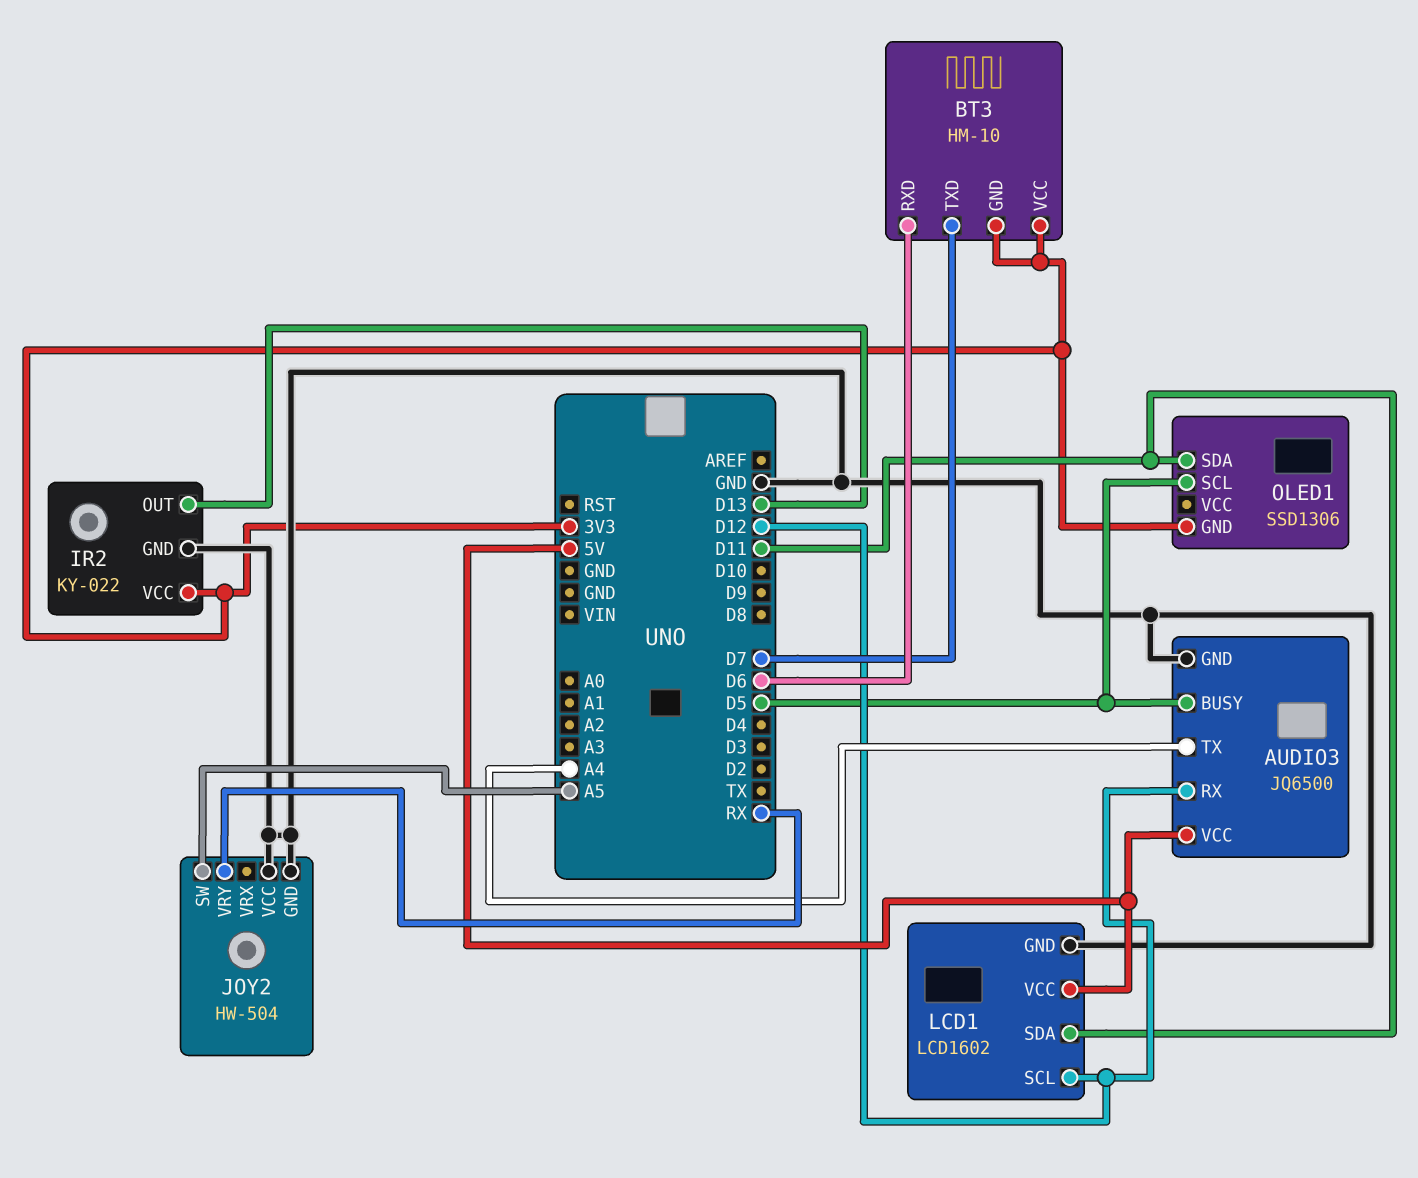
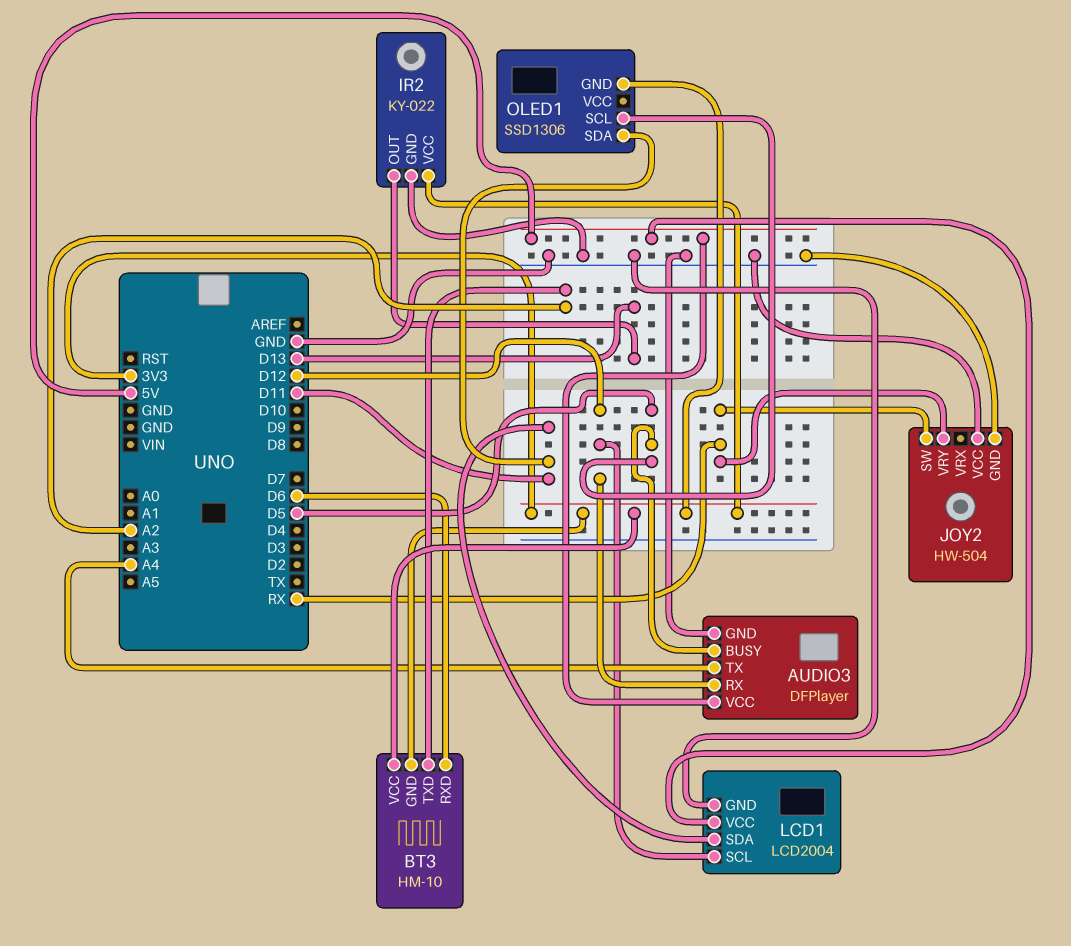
AUDIO3: JQ6500 -> DFPlayer
BT3 pin TXD: D7 -> A2
JOY2 pin SW: A5 -> RX
LCD1: LCD1602 -> LCD2004

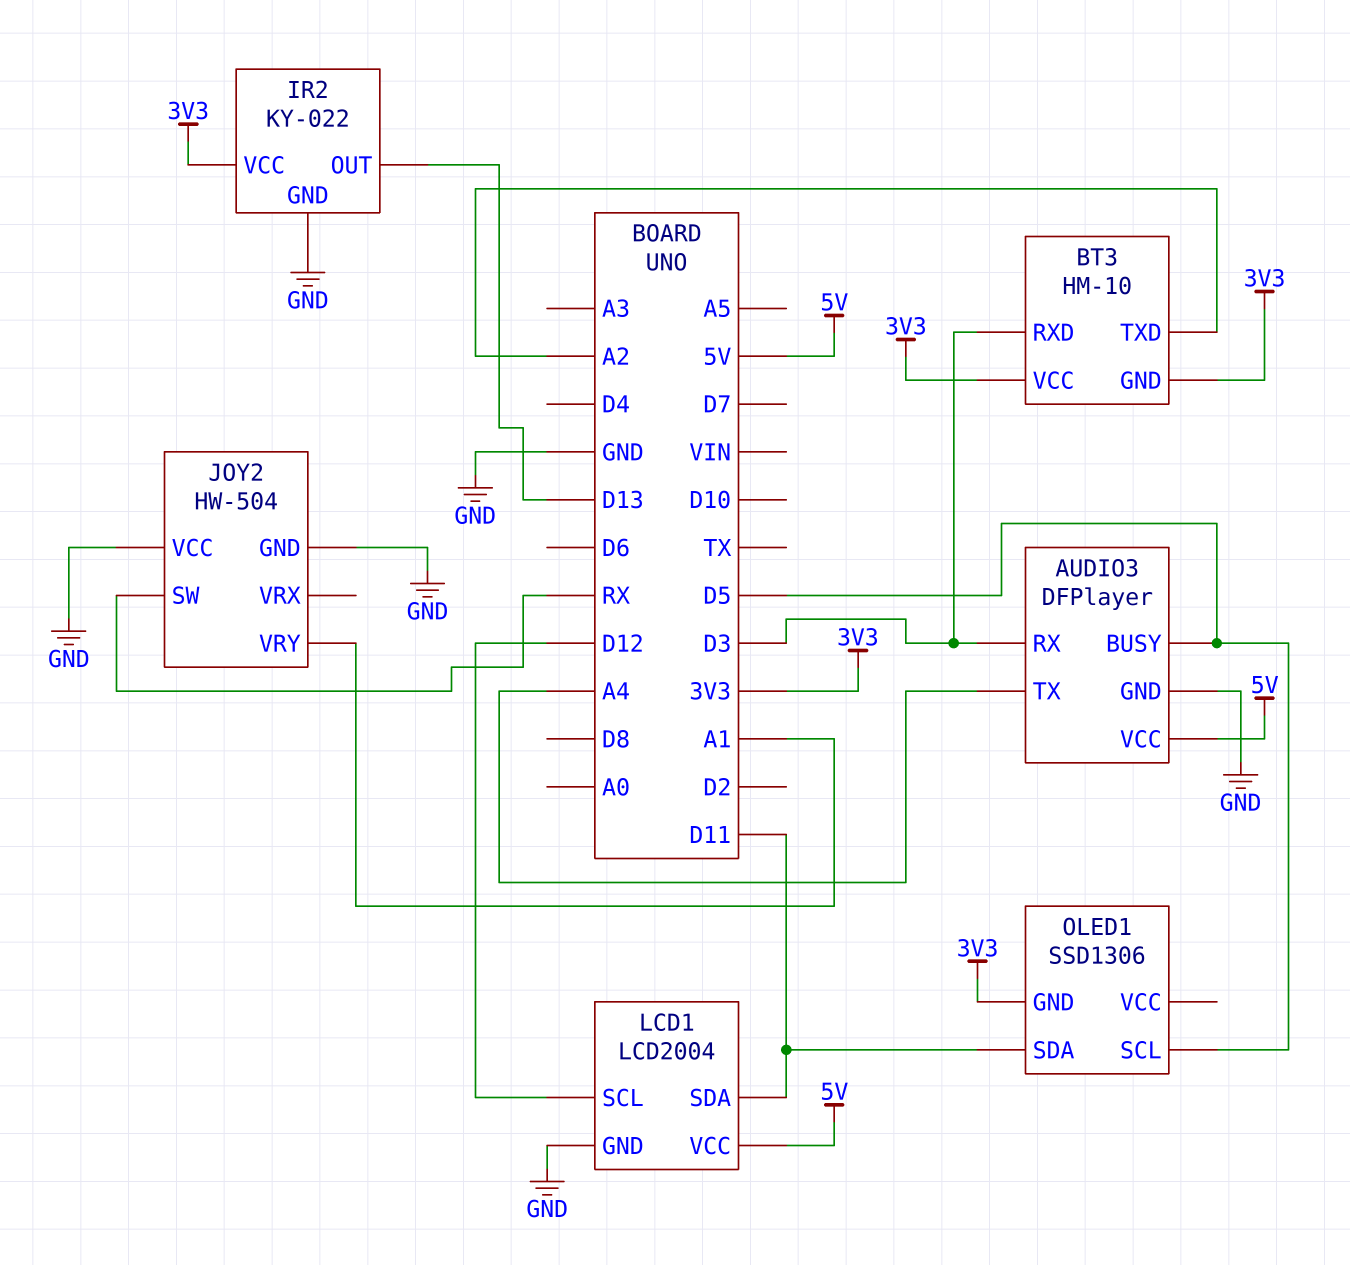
AUDIO3 pin RX: D12 -> D3
BT3 pin RXD: D6 -> D3
JOY2 pin VRY: RX -> A1

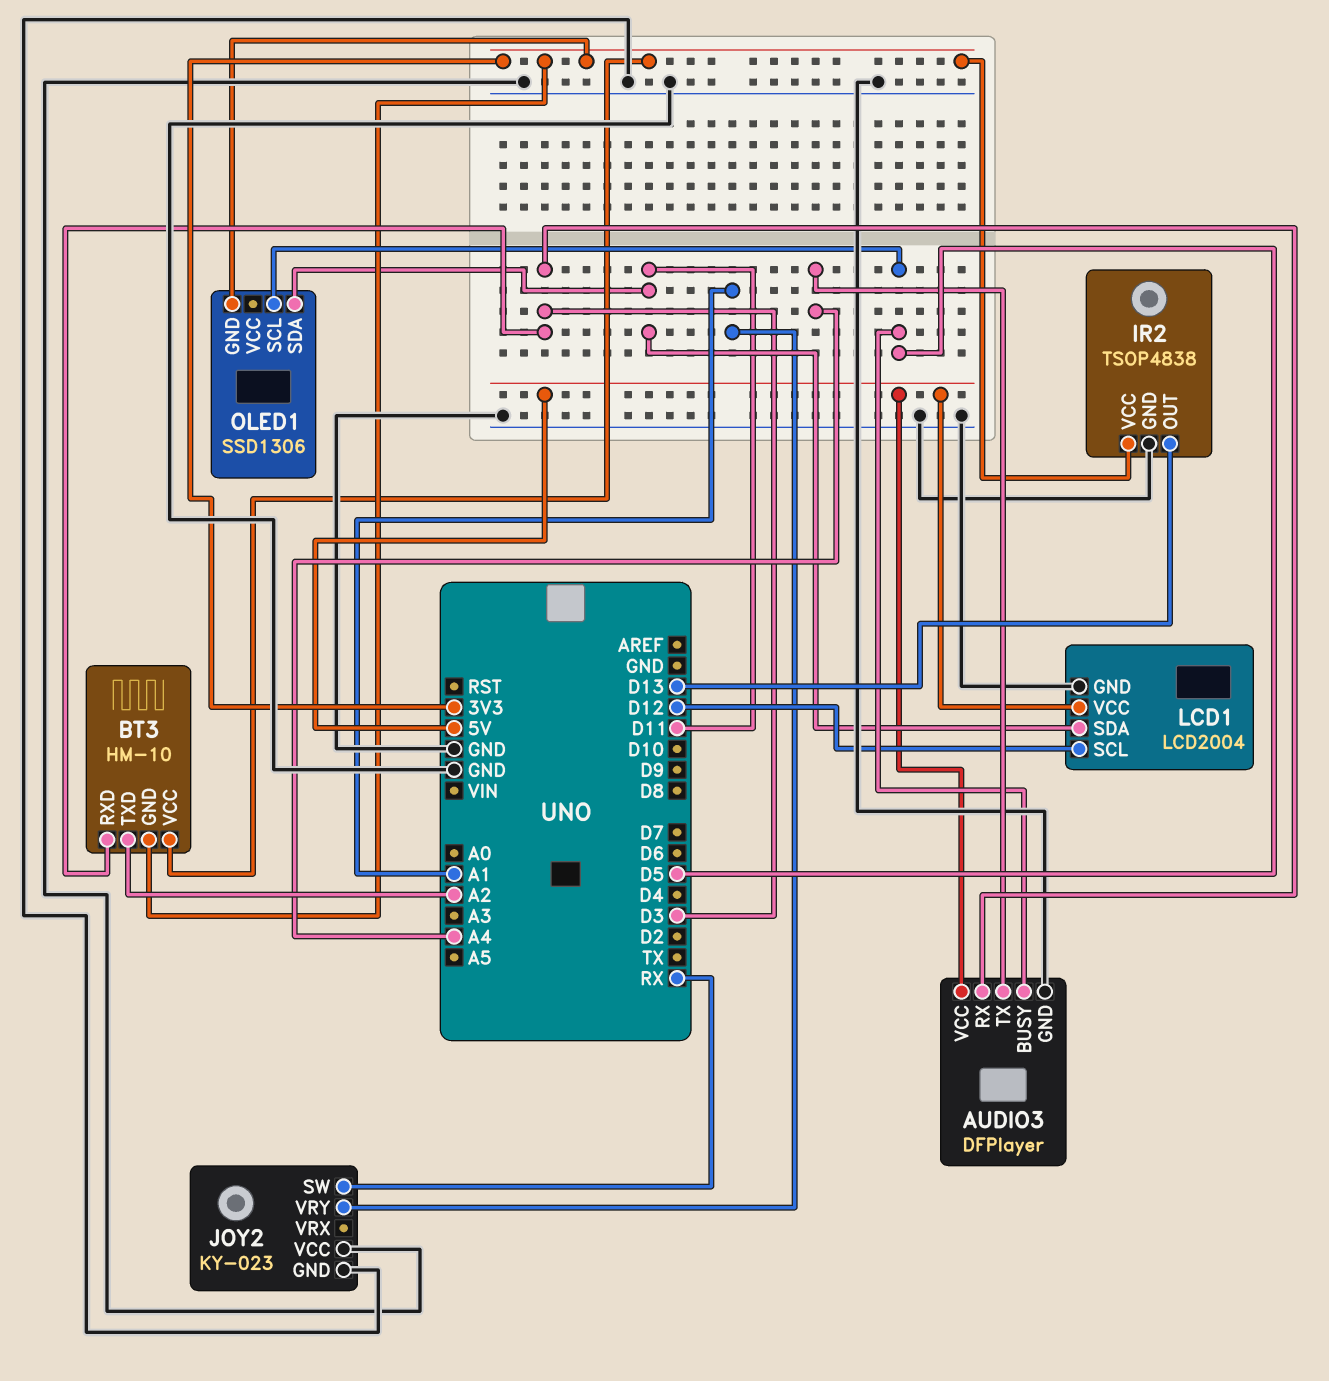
IR2: KY-022 -> TSOP4838
JOY2: HW-504 -> KY-023

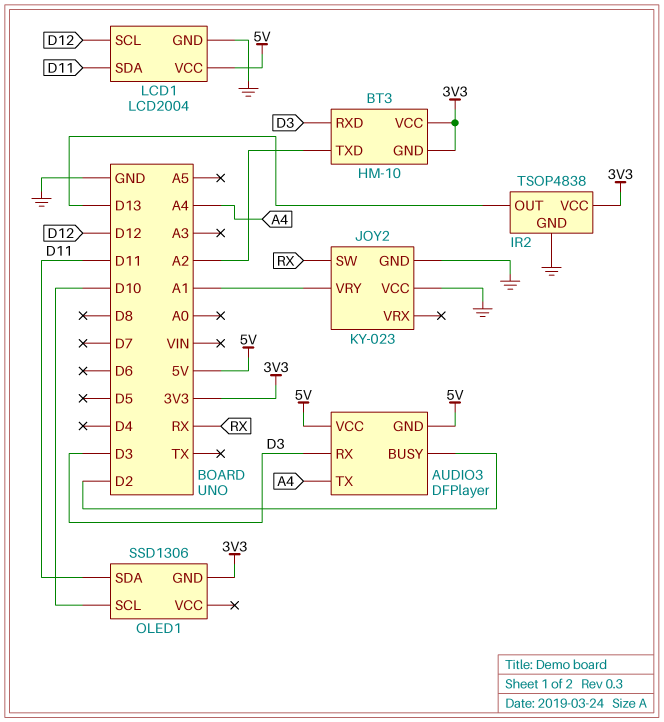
AUDIO3 pin BUSY: D5 -> D2
AUDIO3 pin GND: GND -> 5V
OLED1 pin SCL: D5 -> D10

